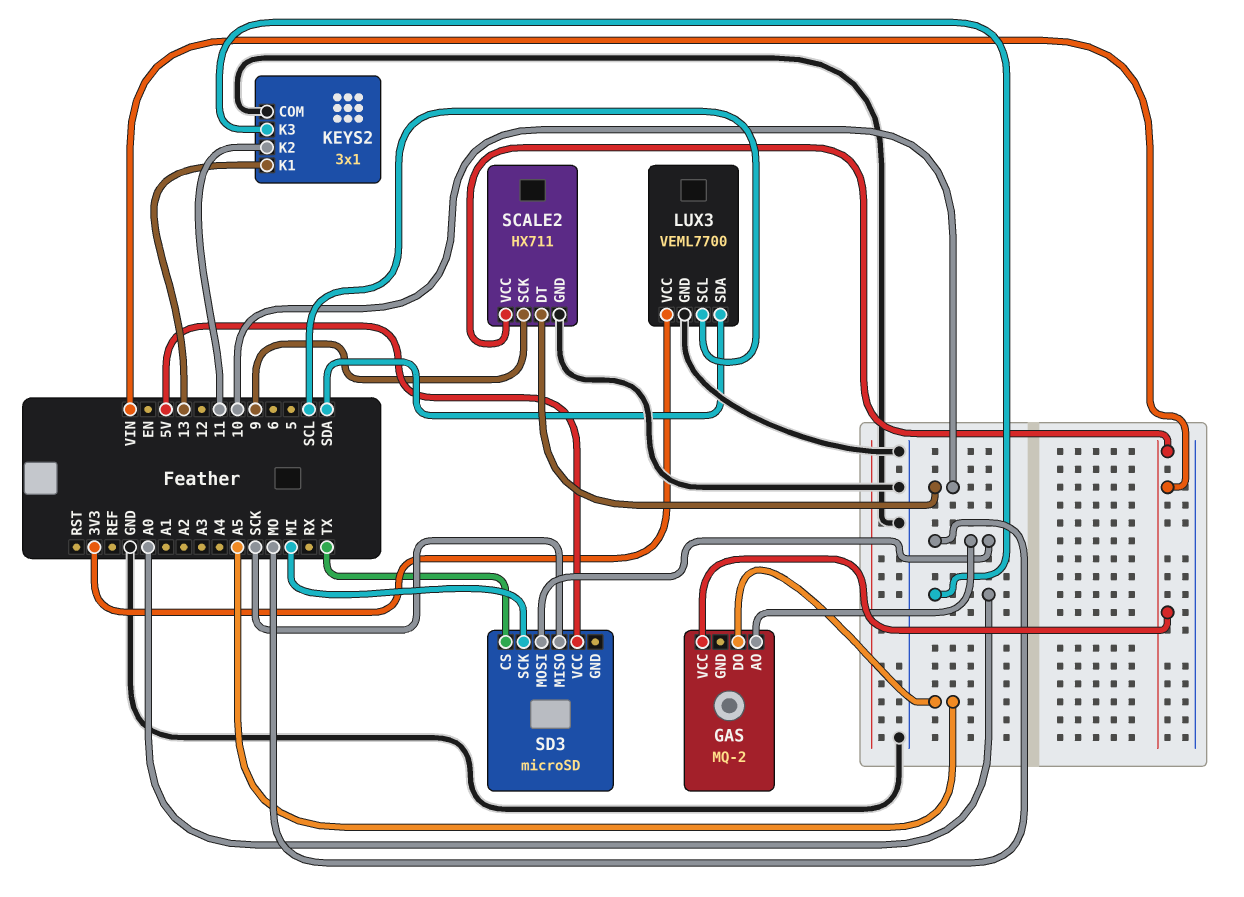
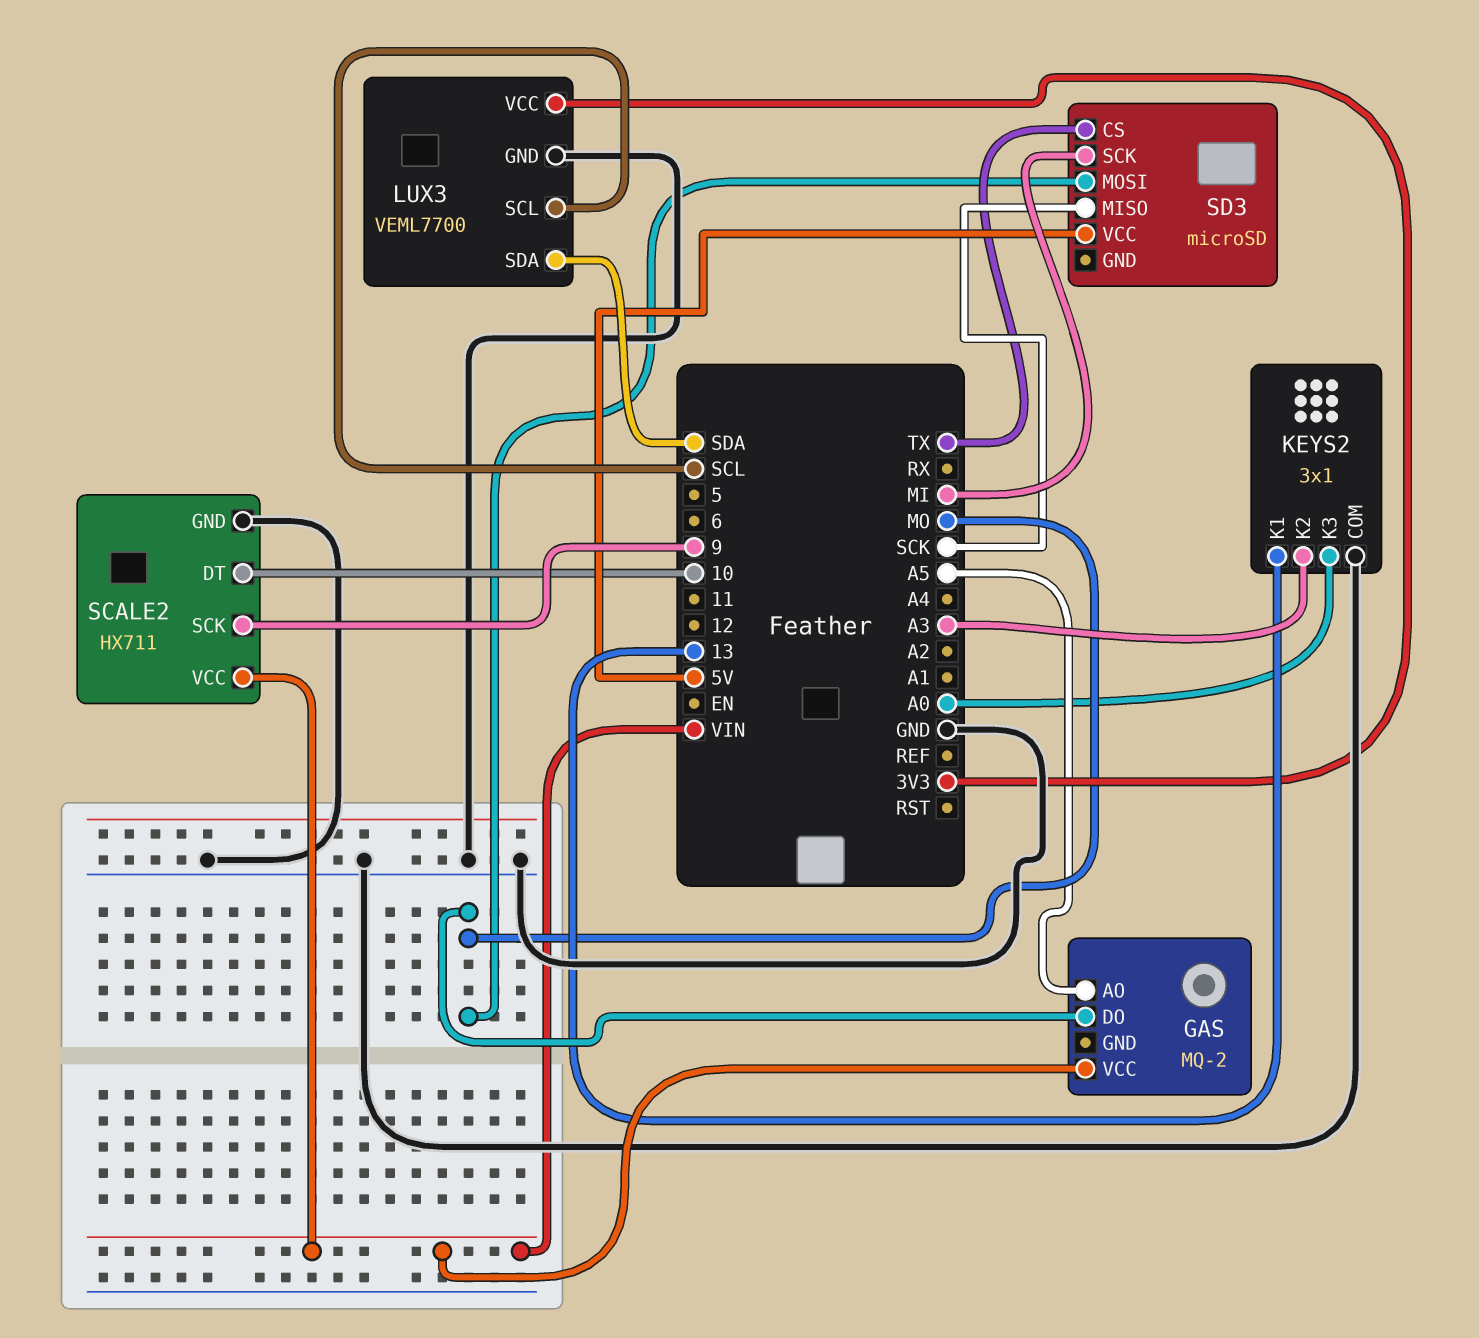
GAS pin AO: MO -> A5
GAS pin DO: A5 -> MO
KEYS2 pin K2: 11 -> A3

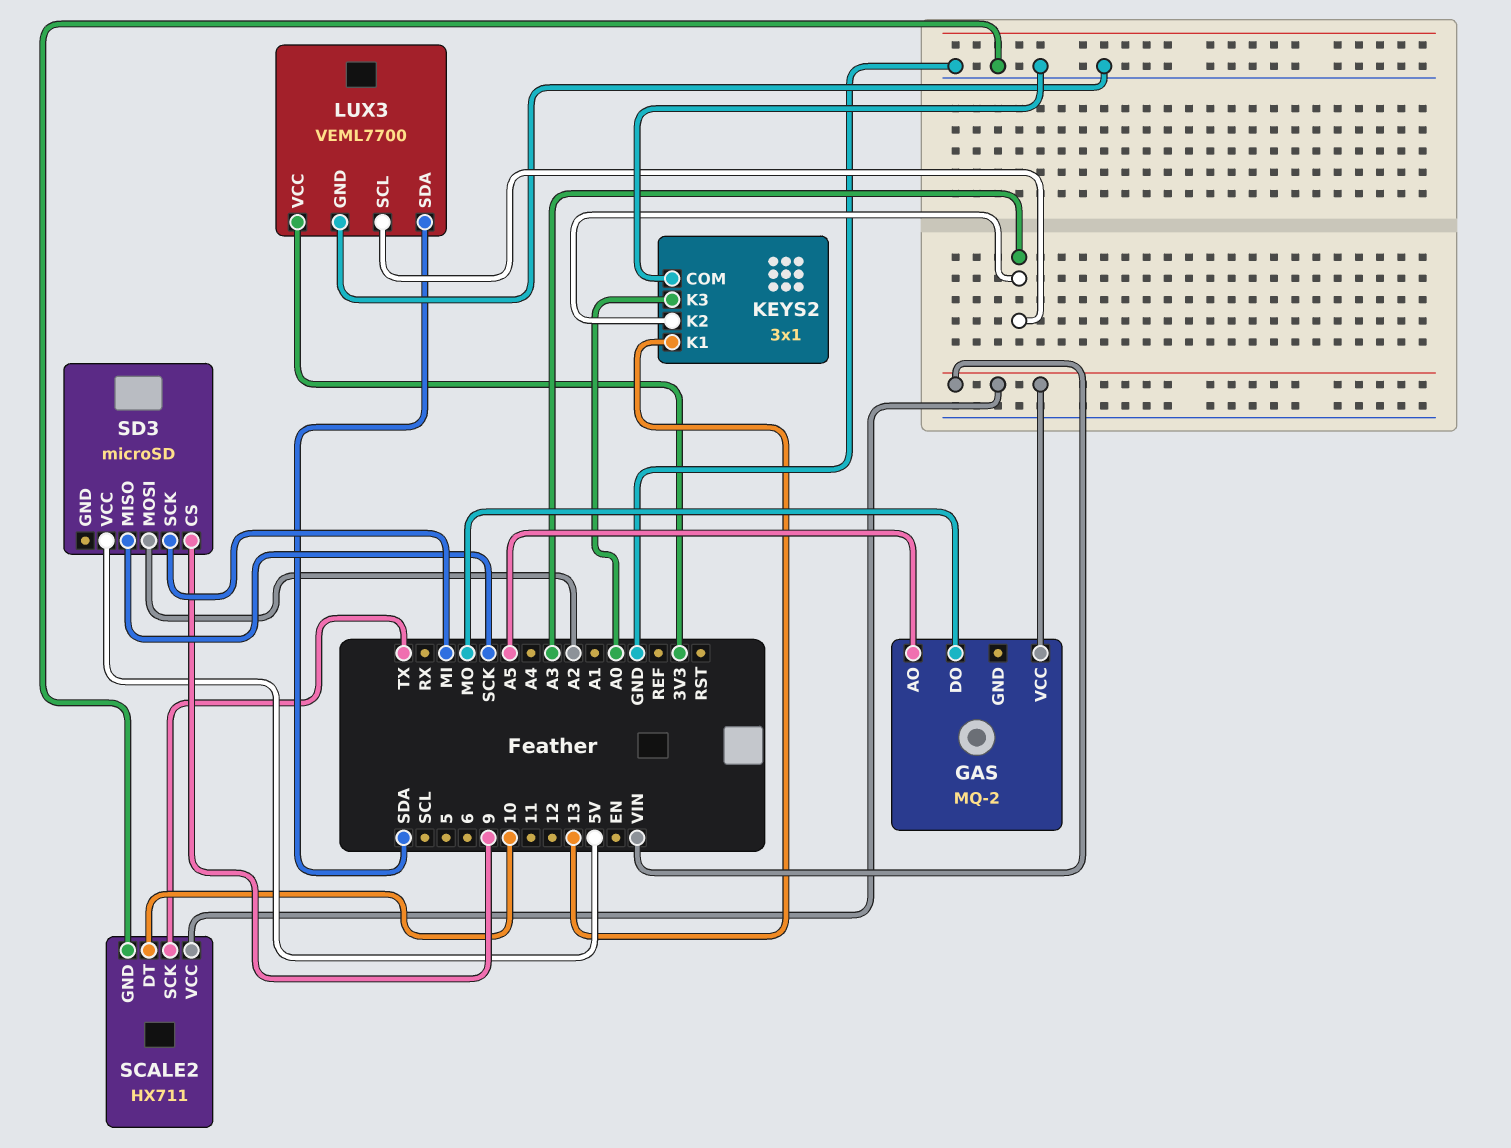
LUX3 pin SCL: SCL -> A3
SCALE2 pin SCK: 9 -> TX
SD3 pin CS: TX -> 9
SD3 pin MOSI: MO -> A2

